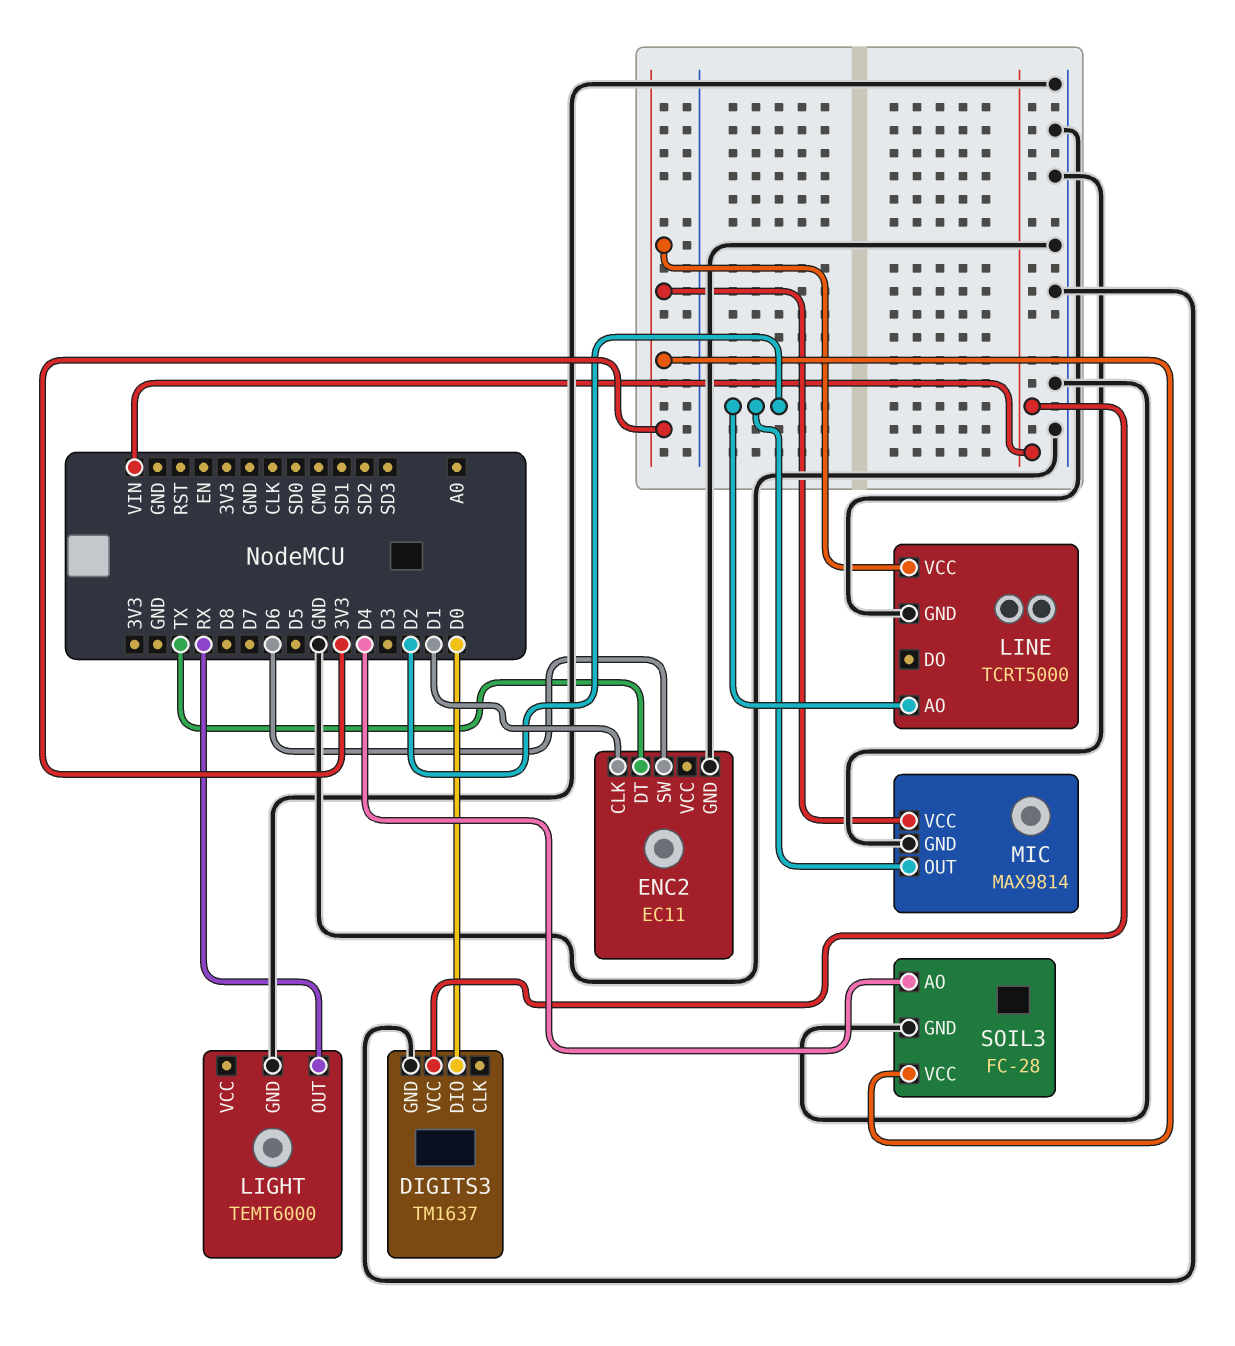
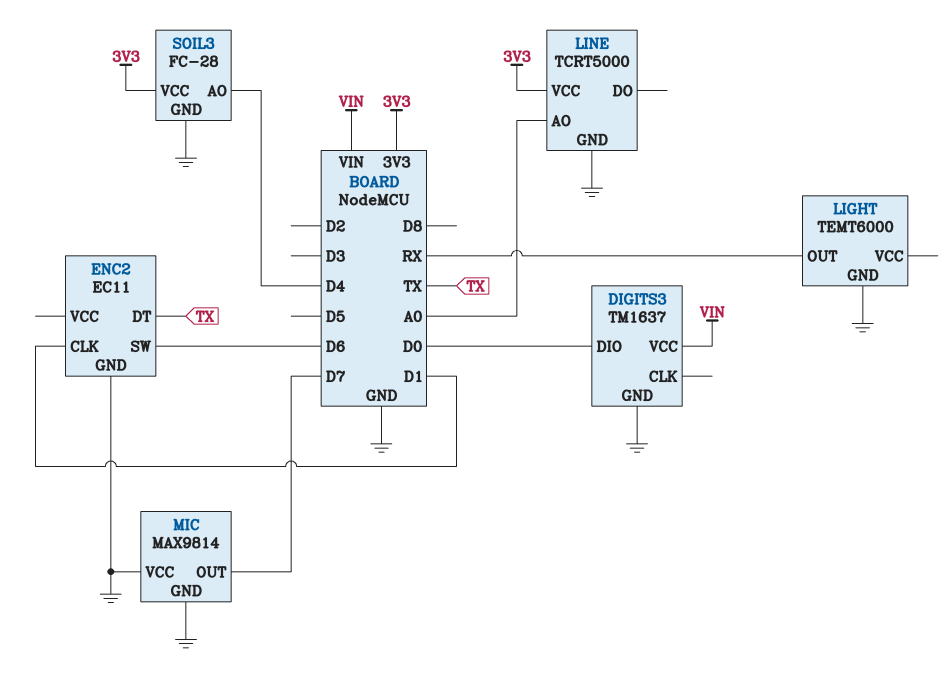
LINE pin AO: D2 -> A0
MIC pin OUT: D2 -> D7
MIC pin VCC: 3V3 -> GND

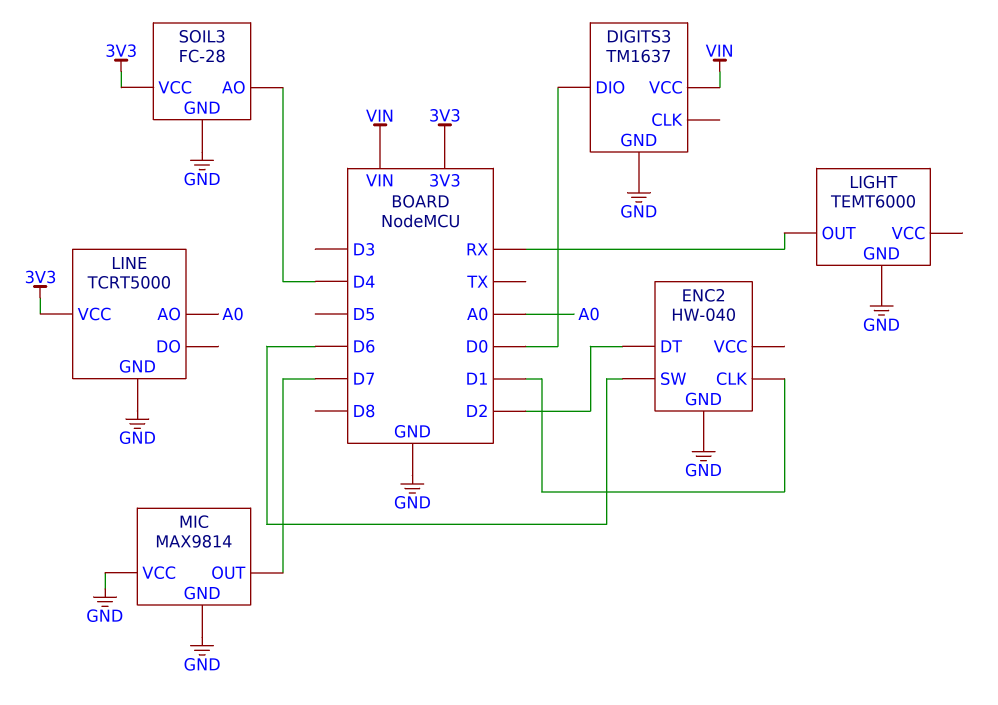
ENC2: EC11 -> HW-040
ENC2 pin DT: TX -> D2

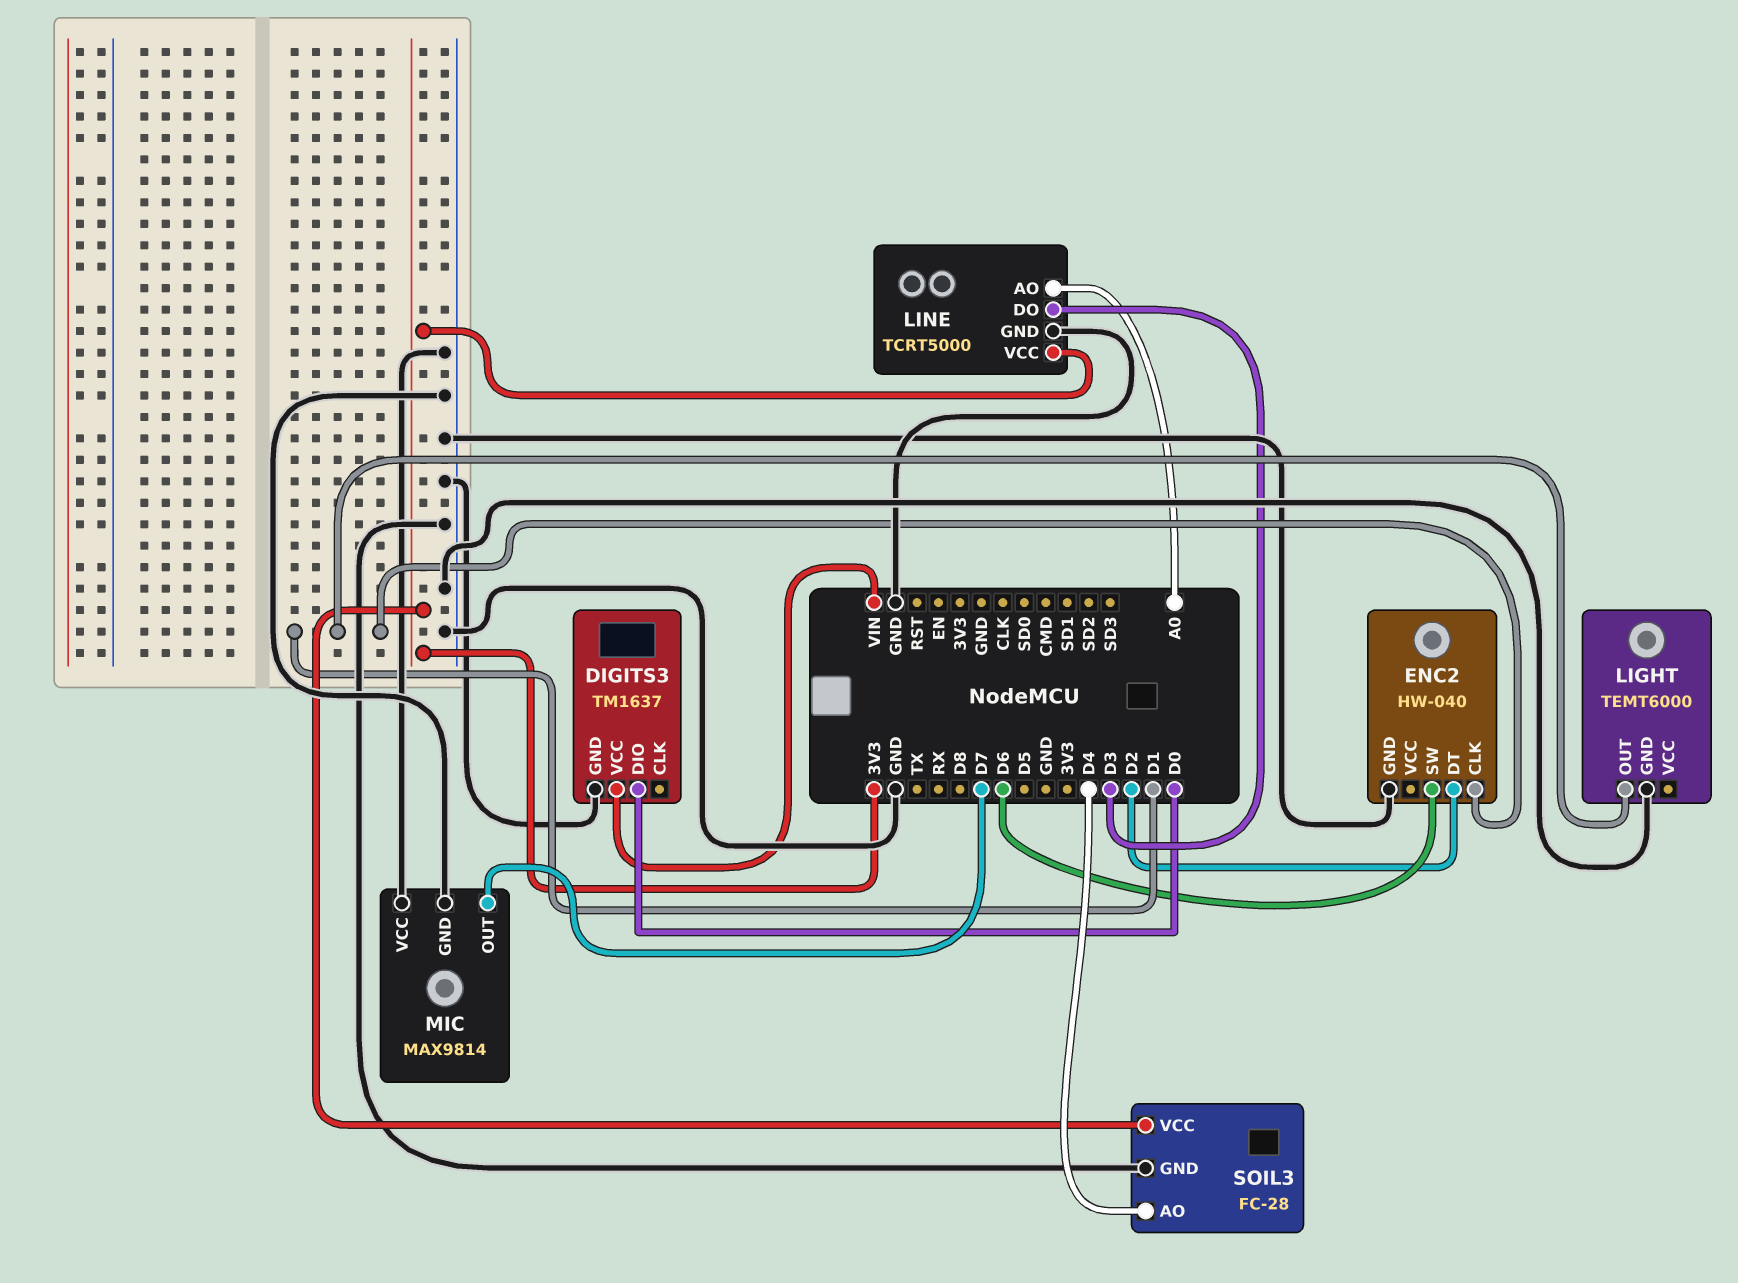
LIGHT pin OUT: RX -> D1
LINE pin DO: none -> D3

